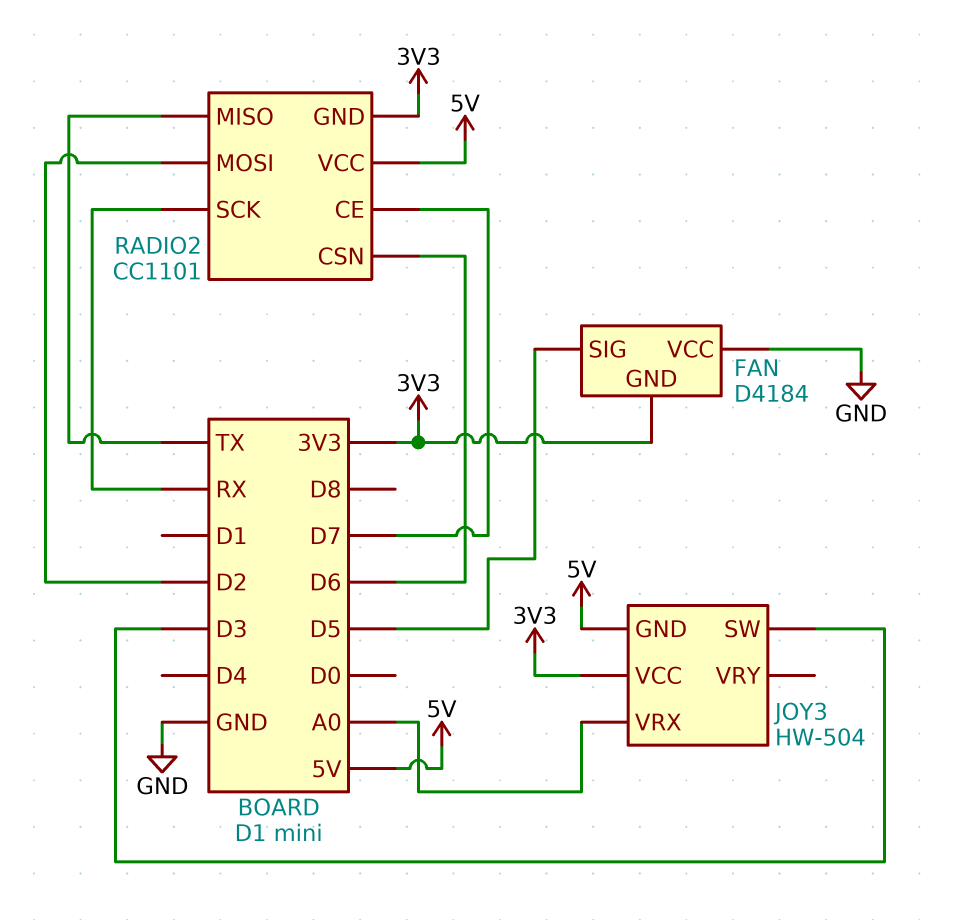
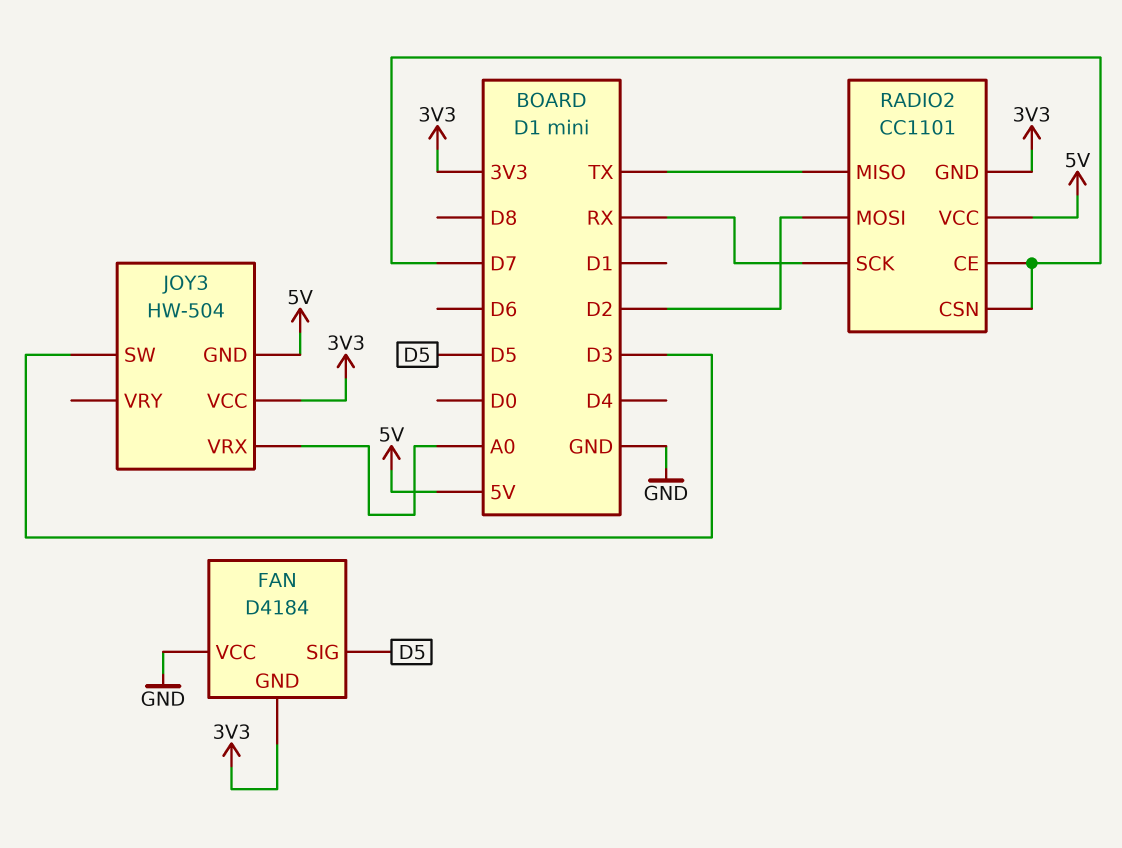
RADIO2 pin CSN: D6 -> D7

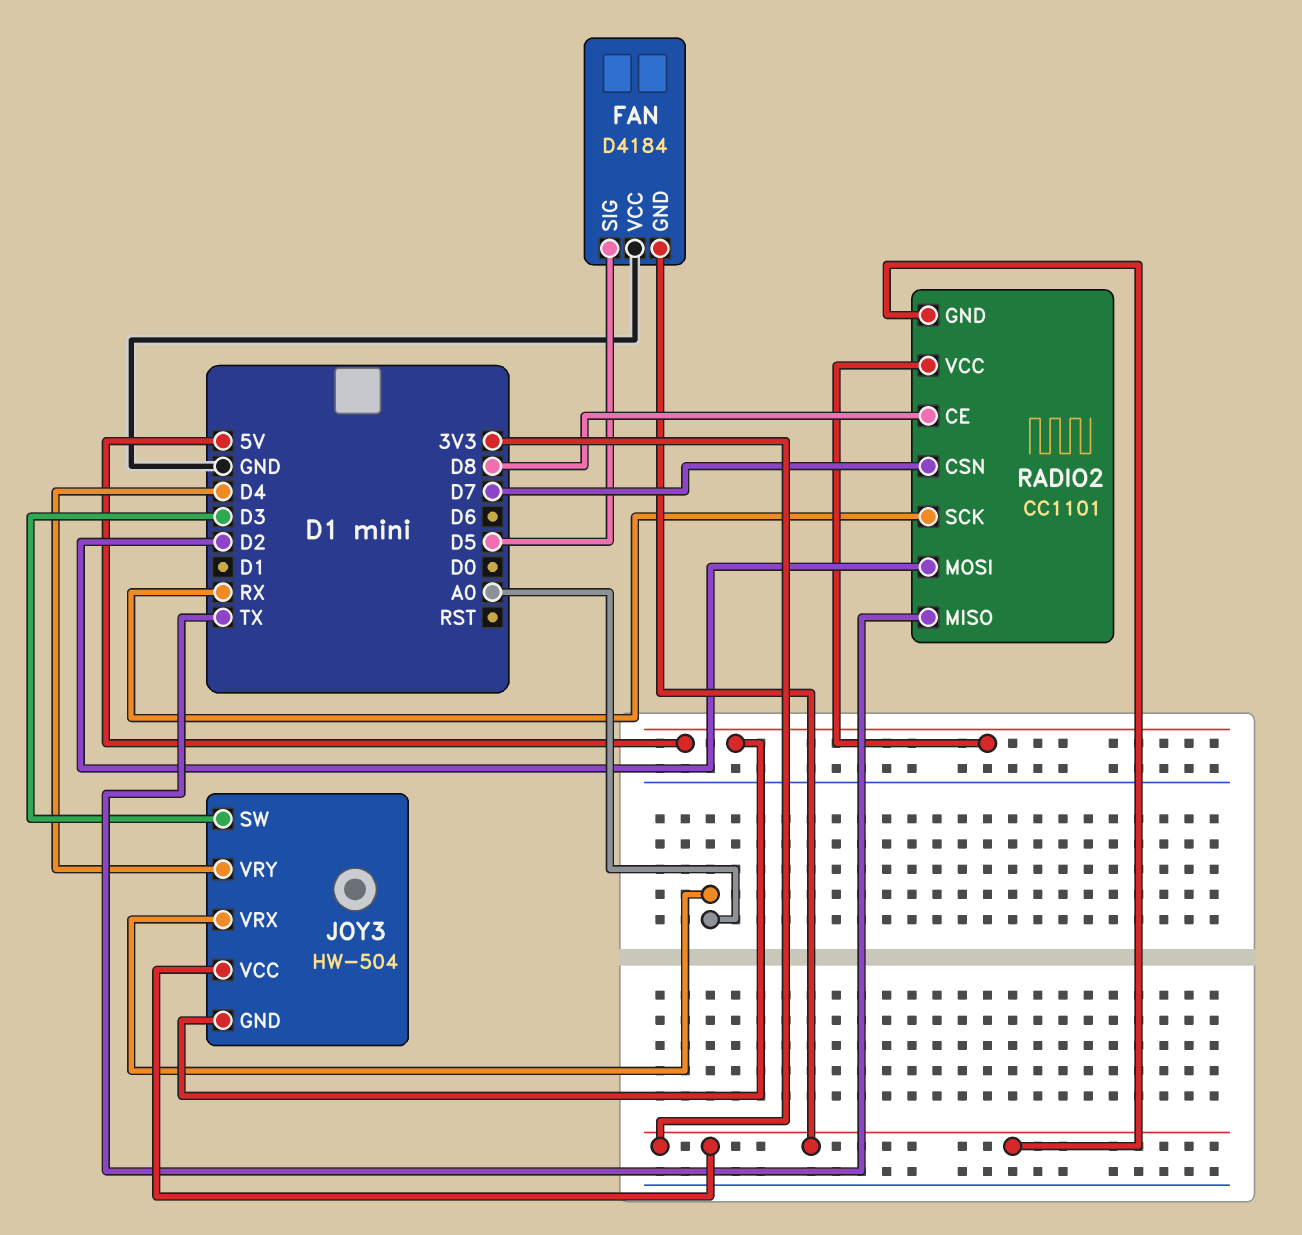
JOY3 pin VRY: none -> D4
RADIO2 pin CE: D7 -> D8

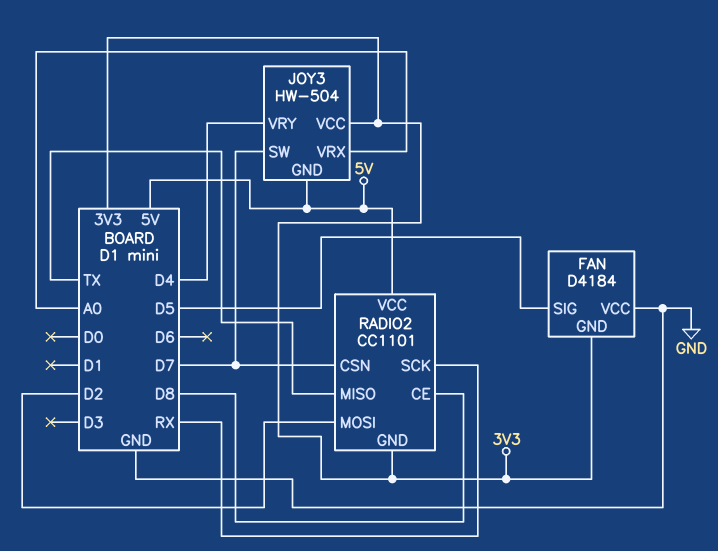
JOY3 pin SW: D3 -> D7

